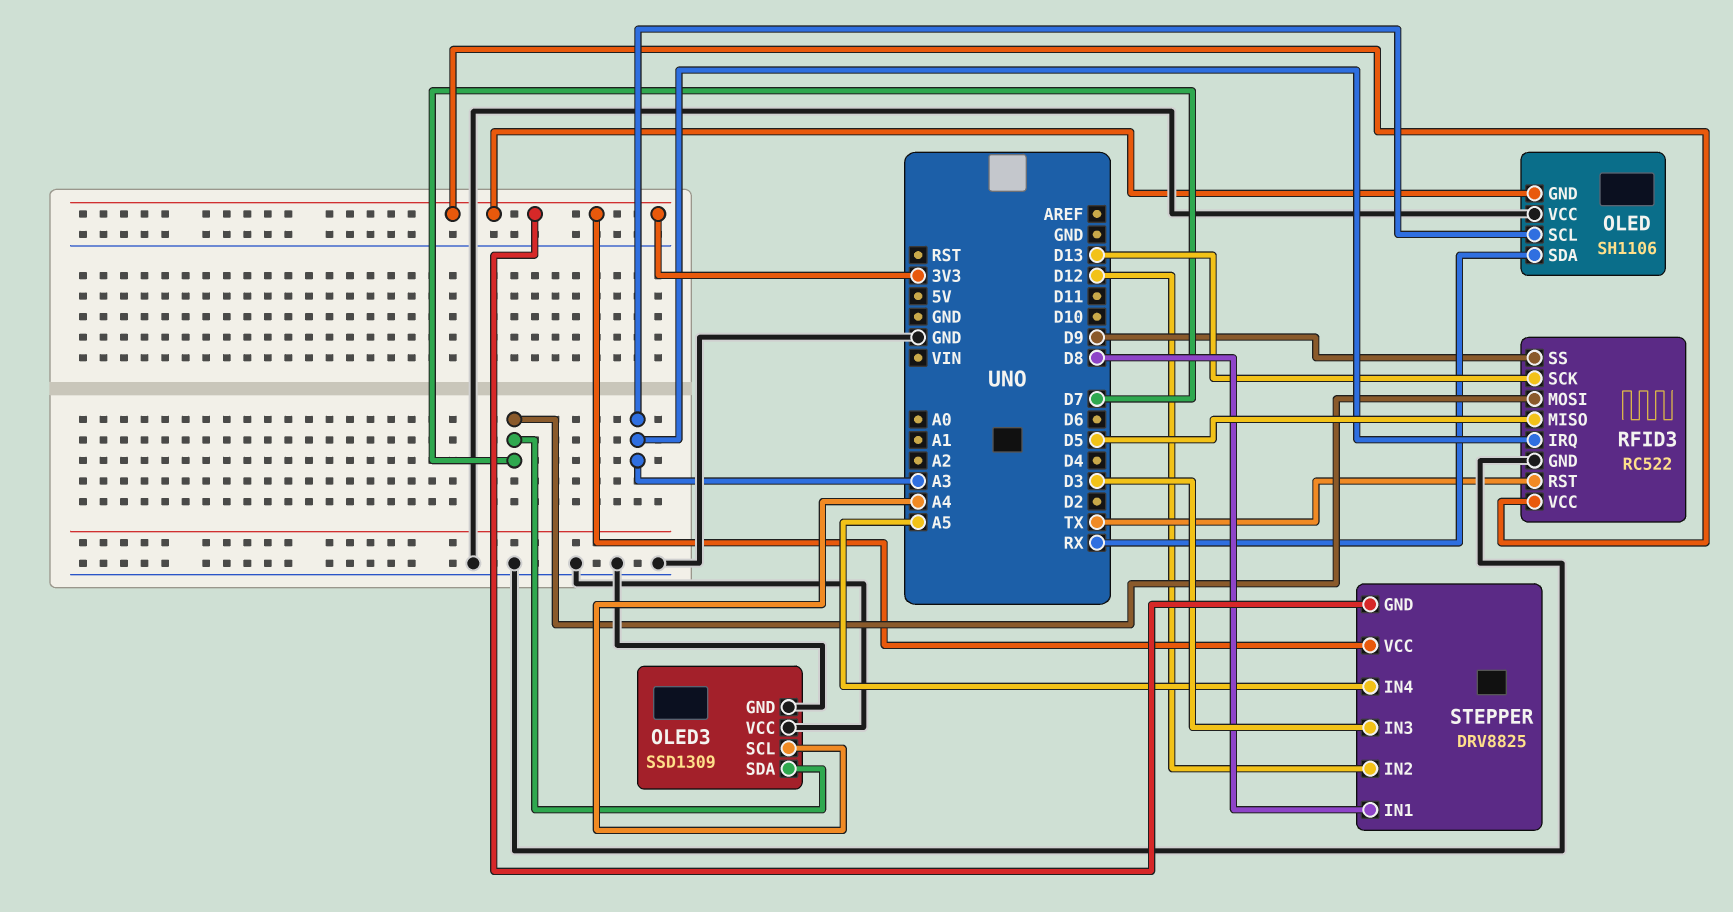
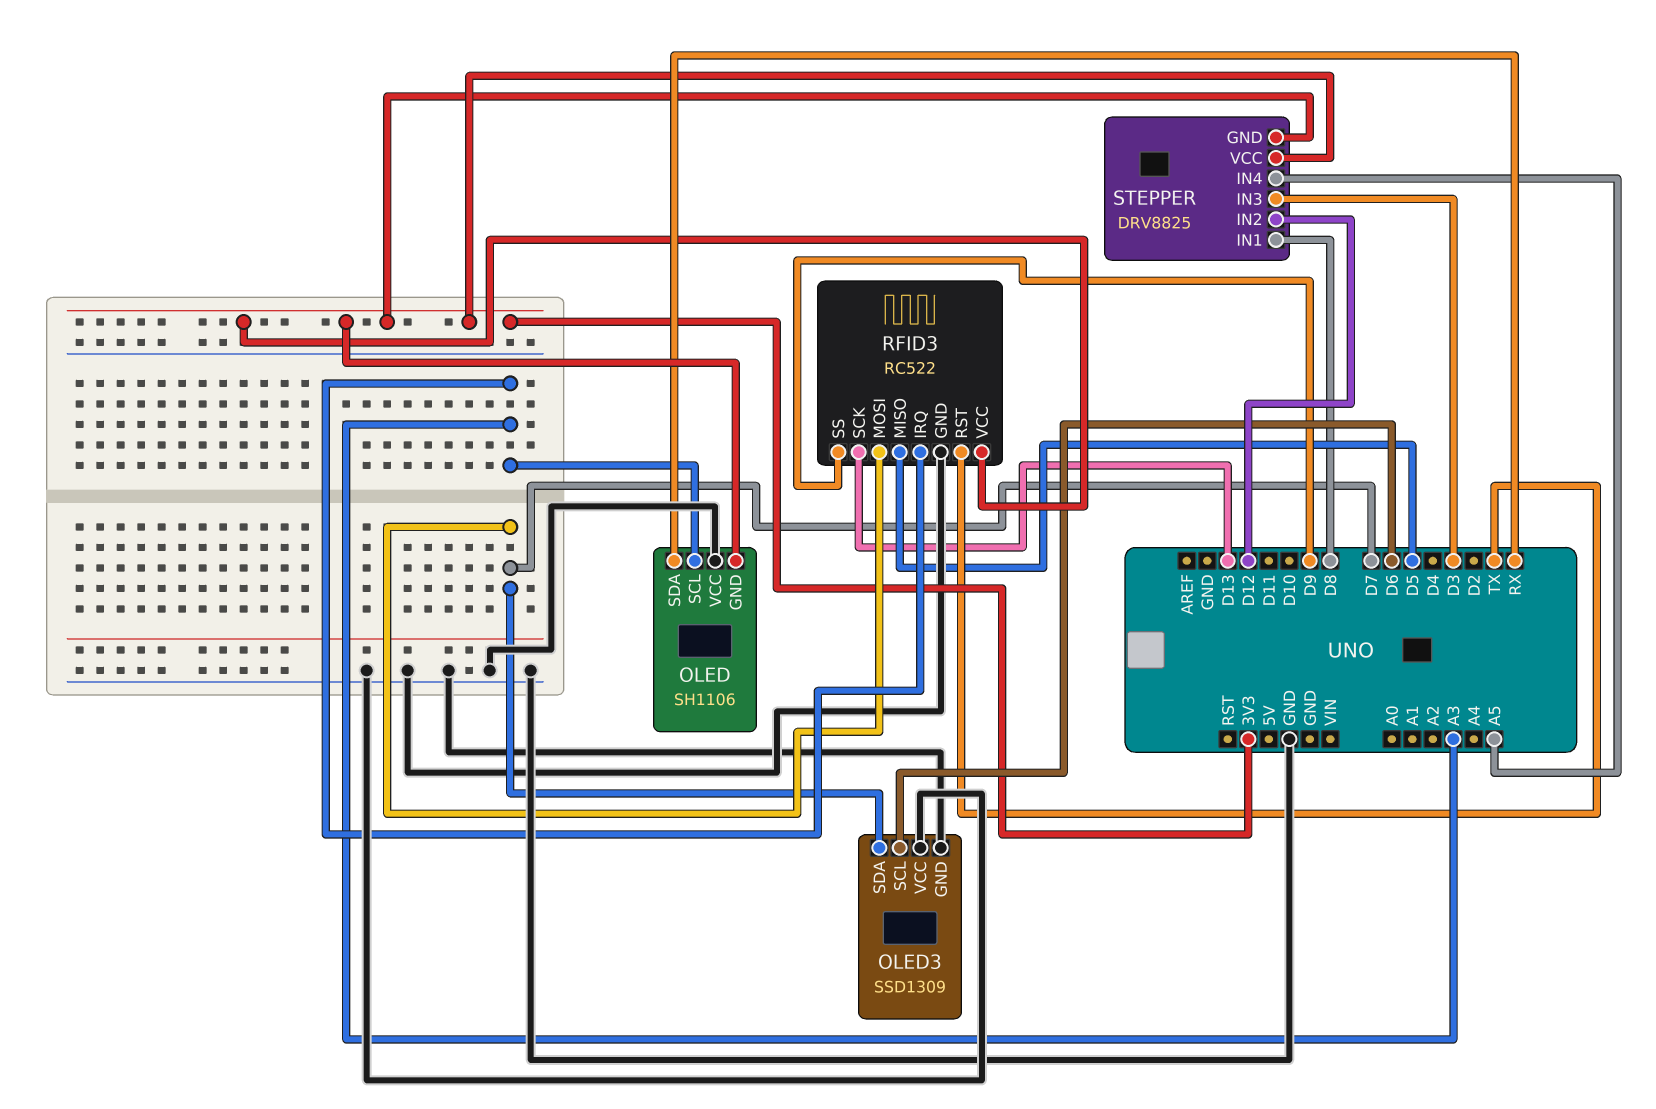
OLED3 pin SCL: A4 -> D6

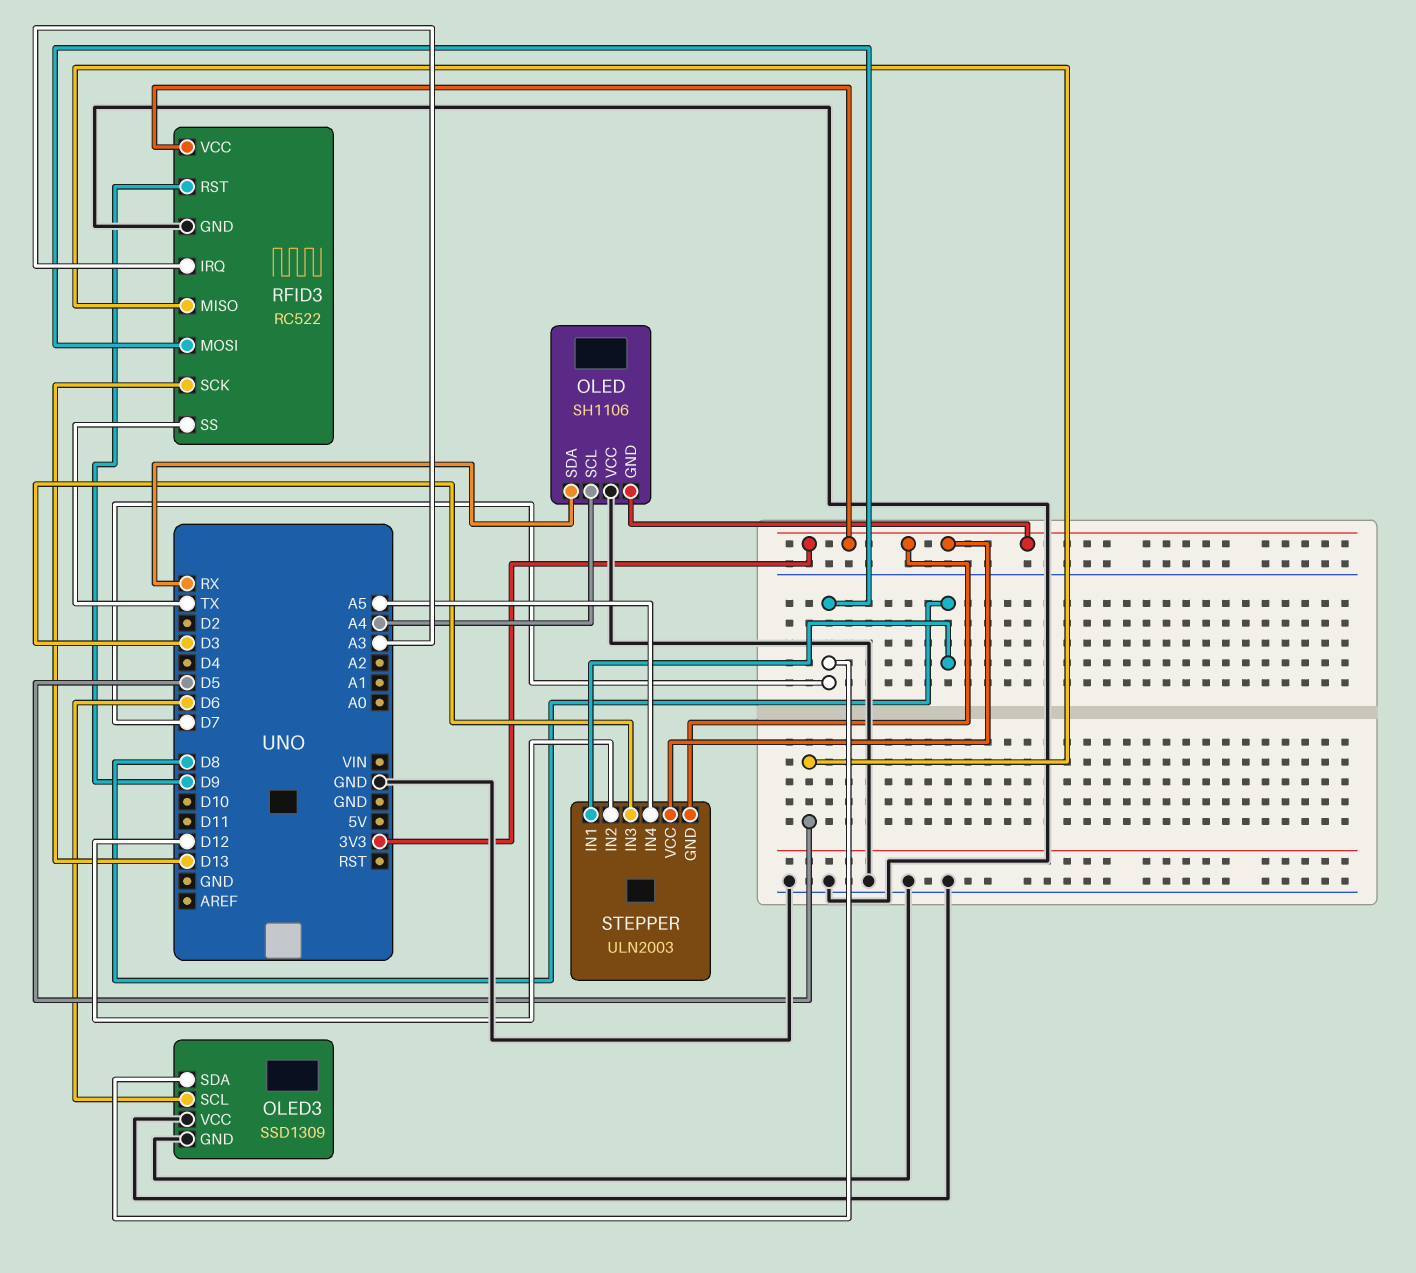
OLED pin SCL: A3 -> A4
RFID3 pin RST: TX -> D9
RFID3 pin SS: D9 -> TX
STEPPER: DRV8825 -> ULN2003

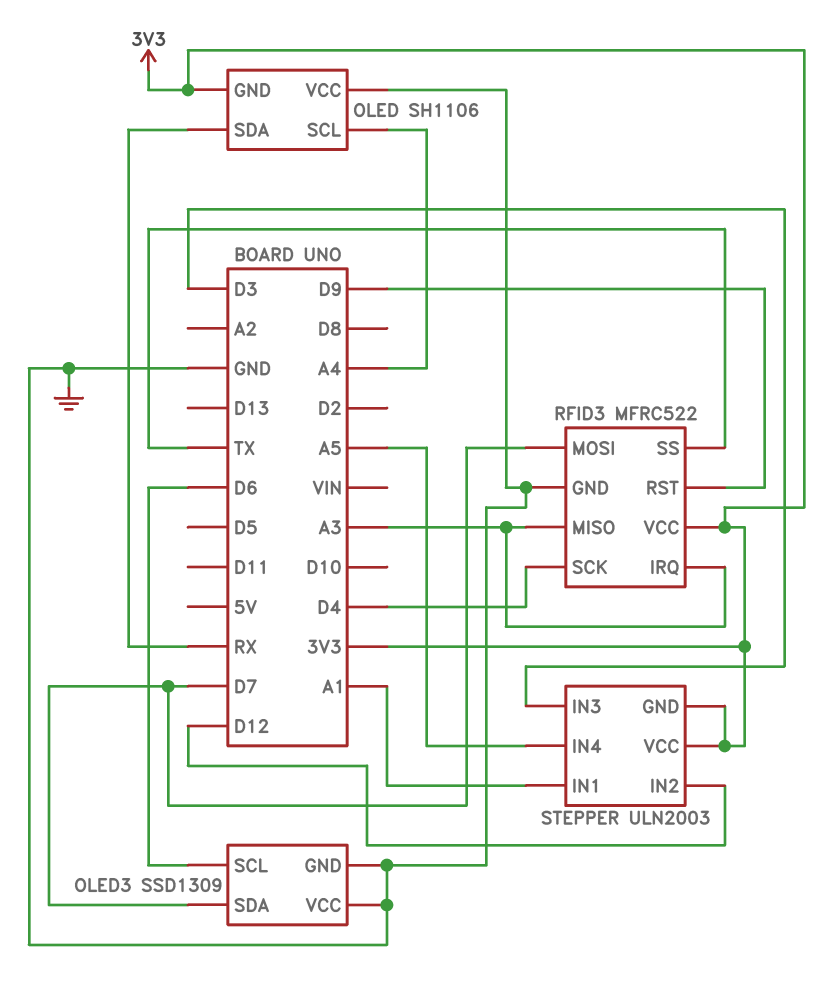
RFID3: RC522 -> MFRC522
RFID3 pin MISO: D5 -> A3
RFID3 pin SCK: D13 -> D4
STEPPER pin IN1: D8 -> A1

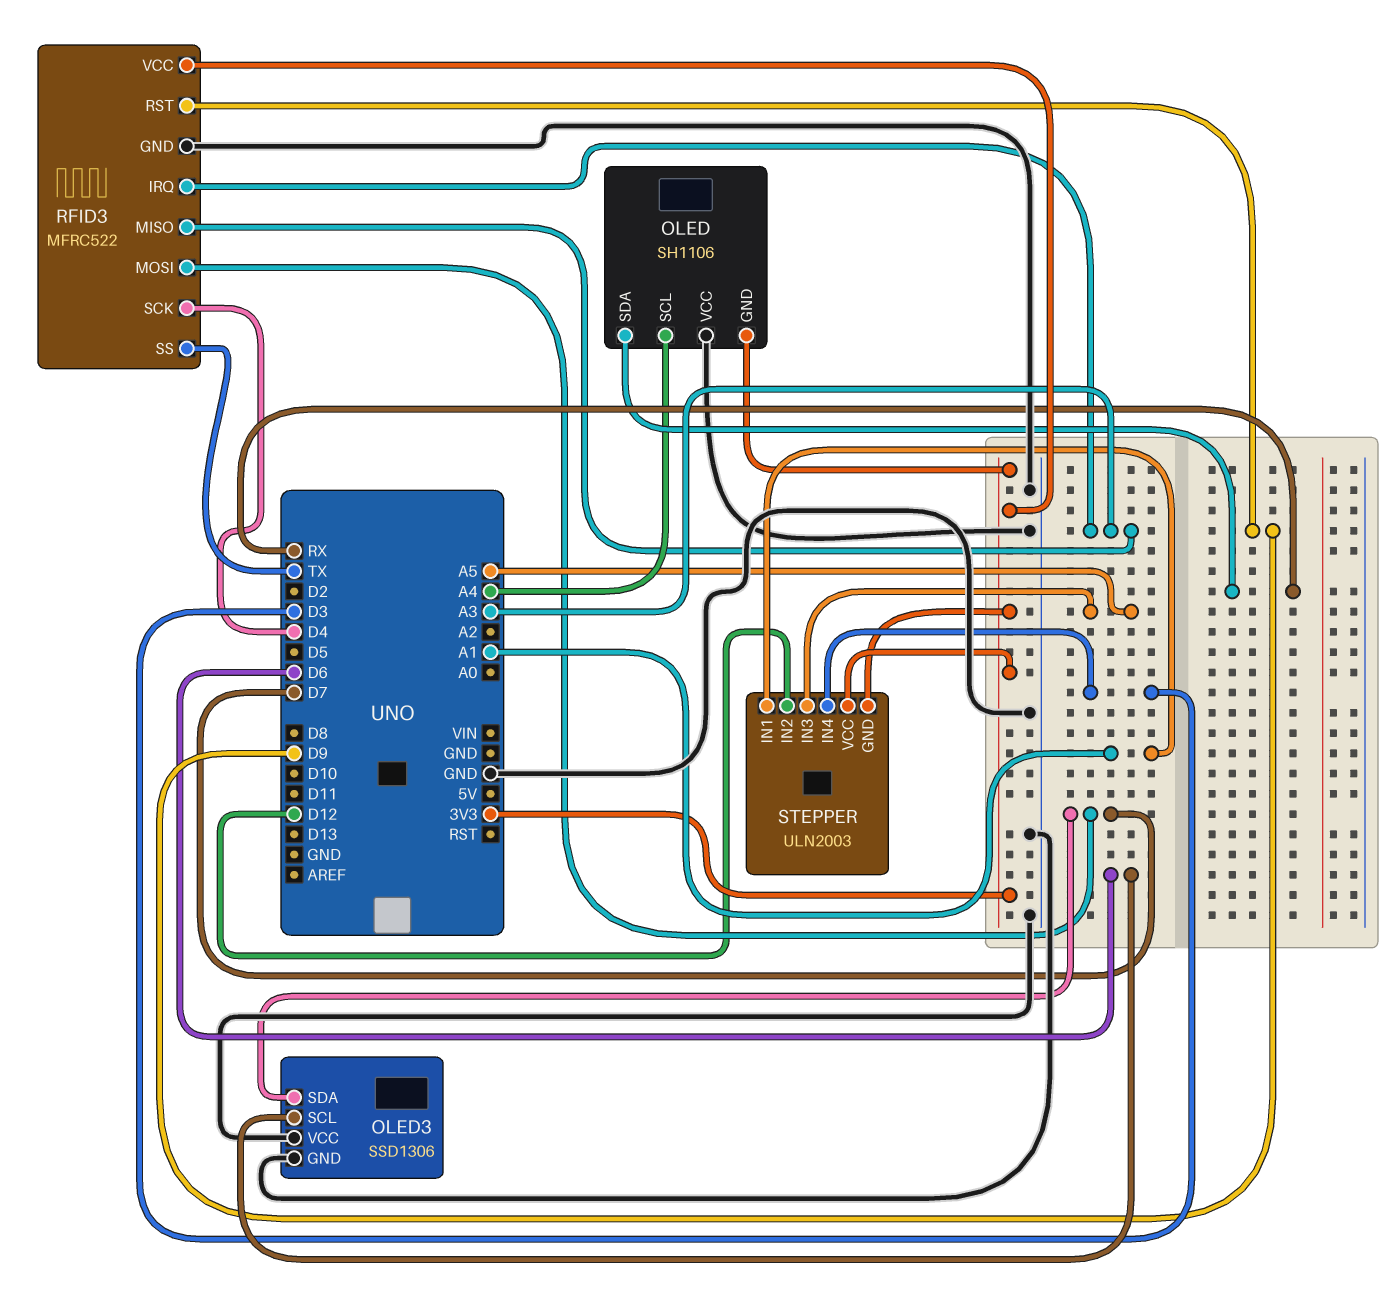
OLED3: SSD1309 -> SSD1306
STEPPER pin IN3: D3 -> A5
STEPPER pin IN4: A5 -> D3

